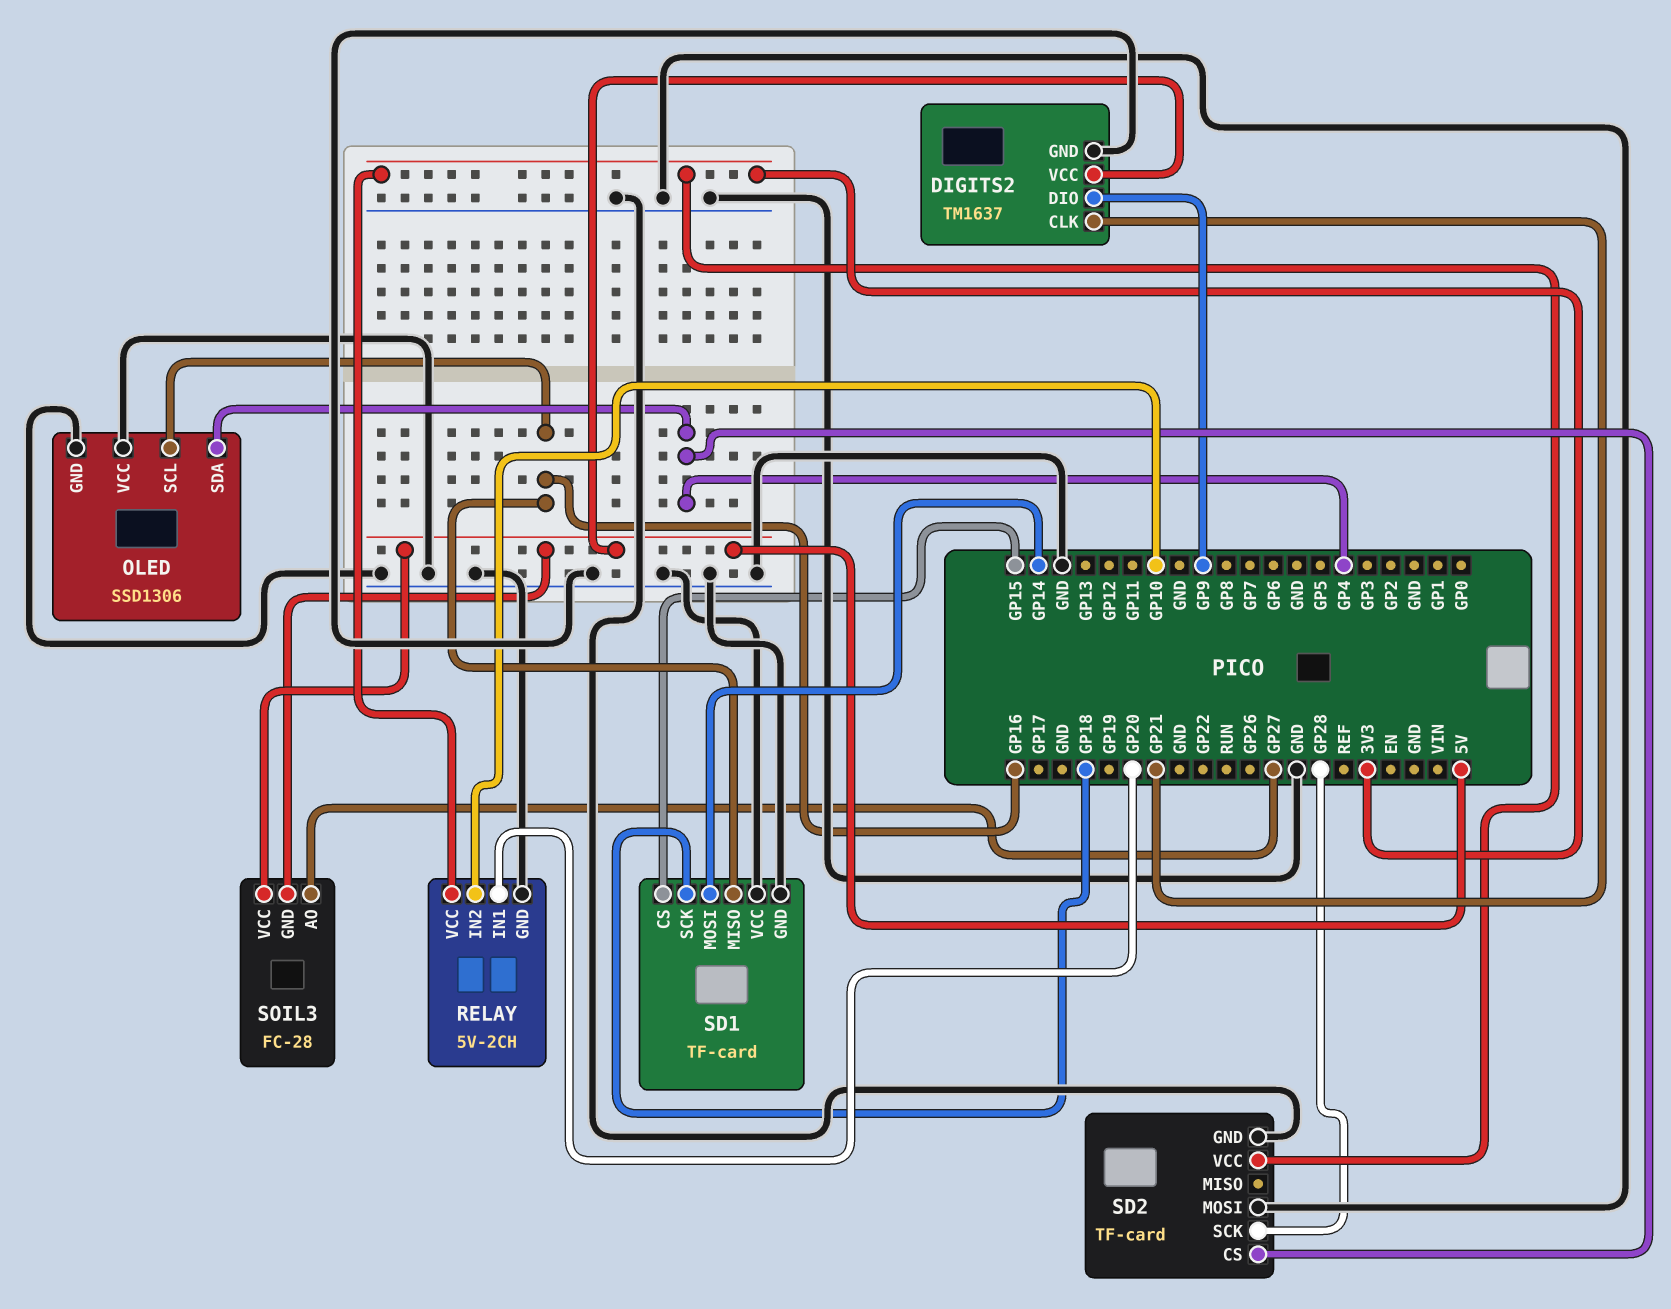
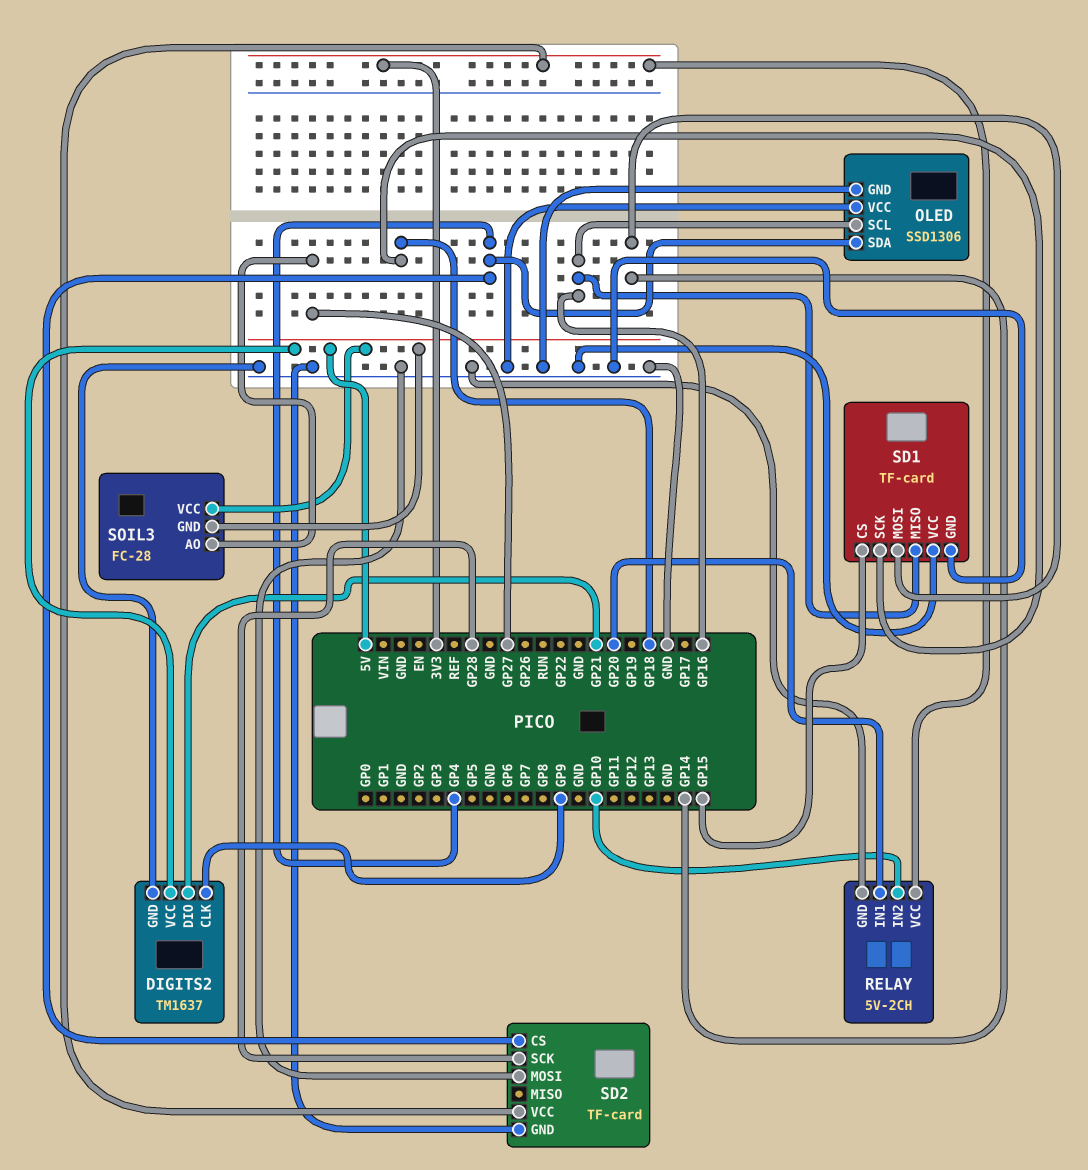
DIGITS2 pin CLK: GP21 -> GP9
DIGITS2 pin DIO: GP9 -> GP21

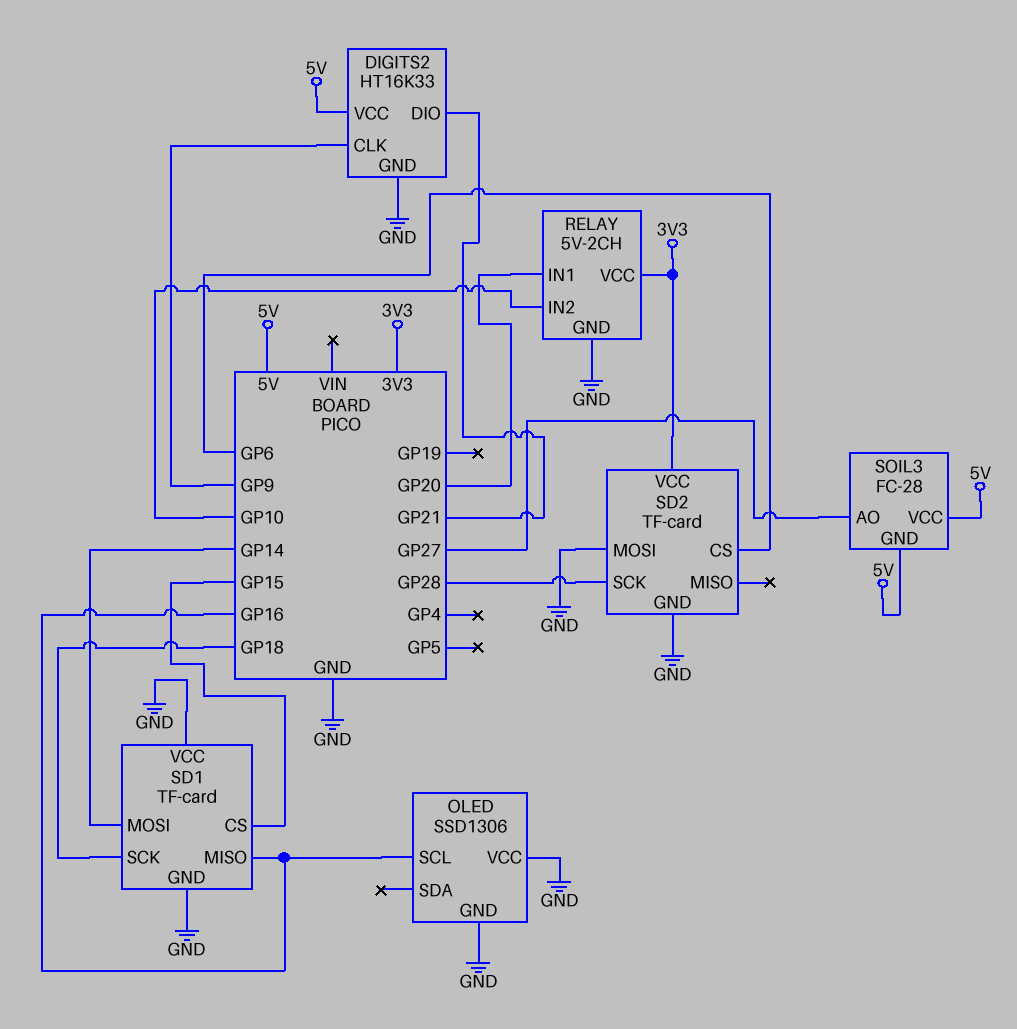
DIGITS2: TM1637 -> HT16K33
OLED pin SDA: GP4 -> none
SD2 pin CS: GP4 -> GP6

